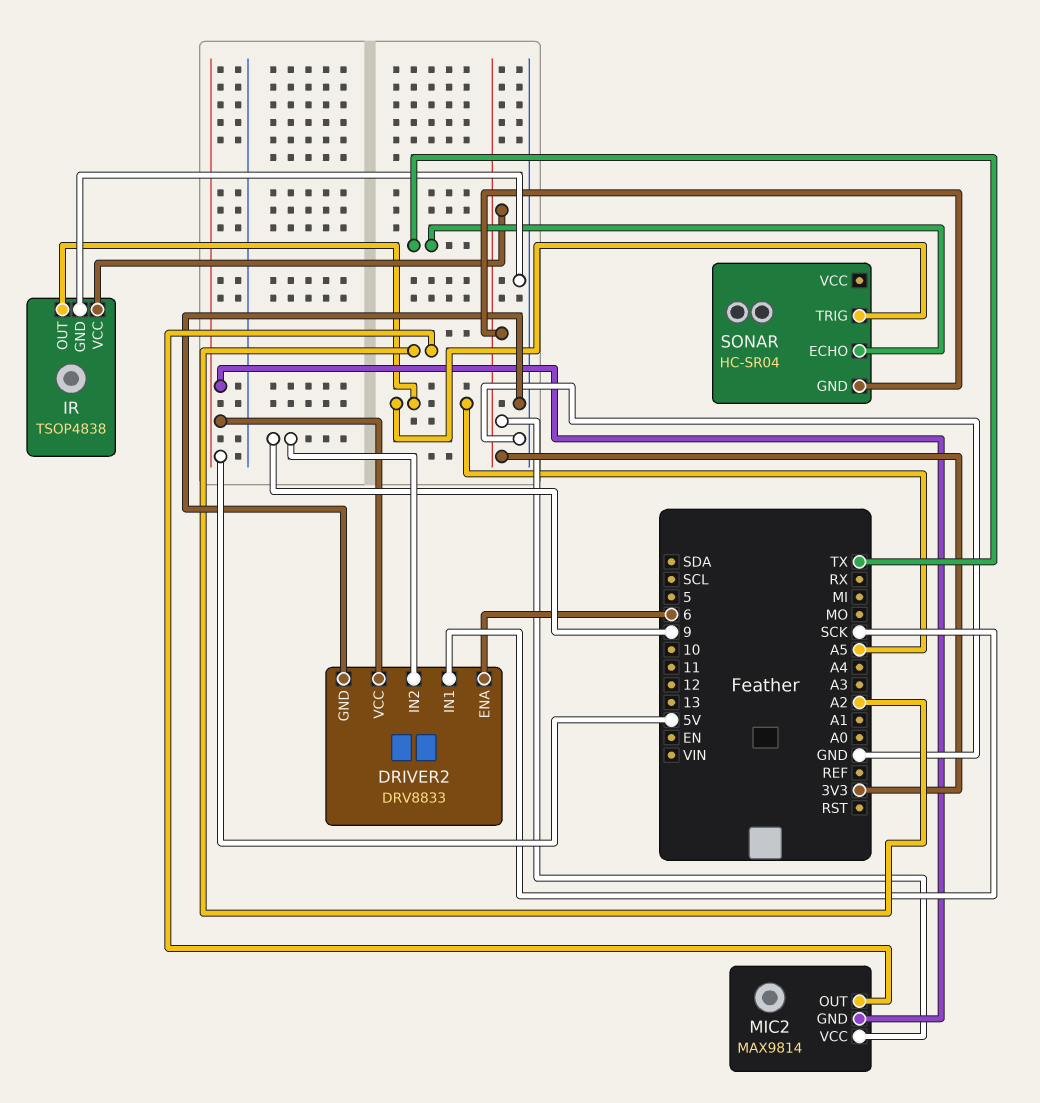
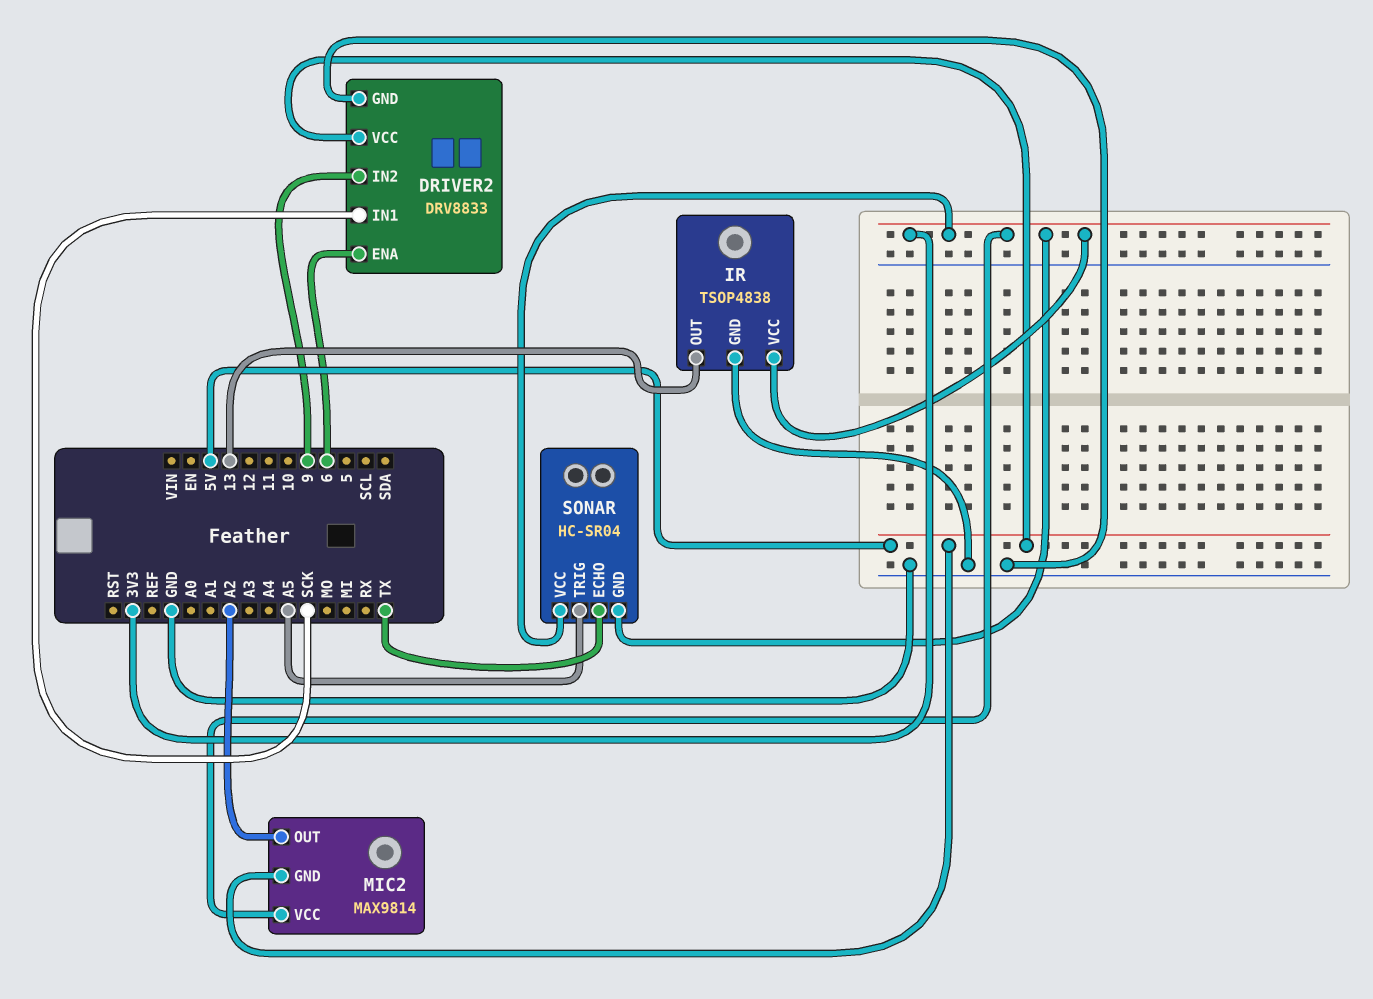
IR pin OUT: A5 -> 13
SONAR pin VCC: none -> 3V3

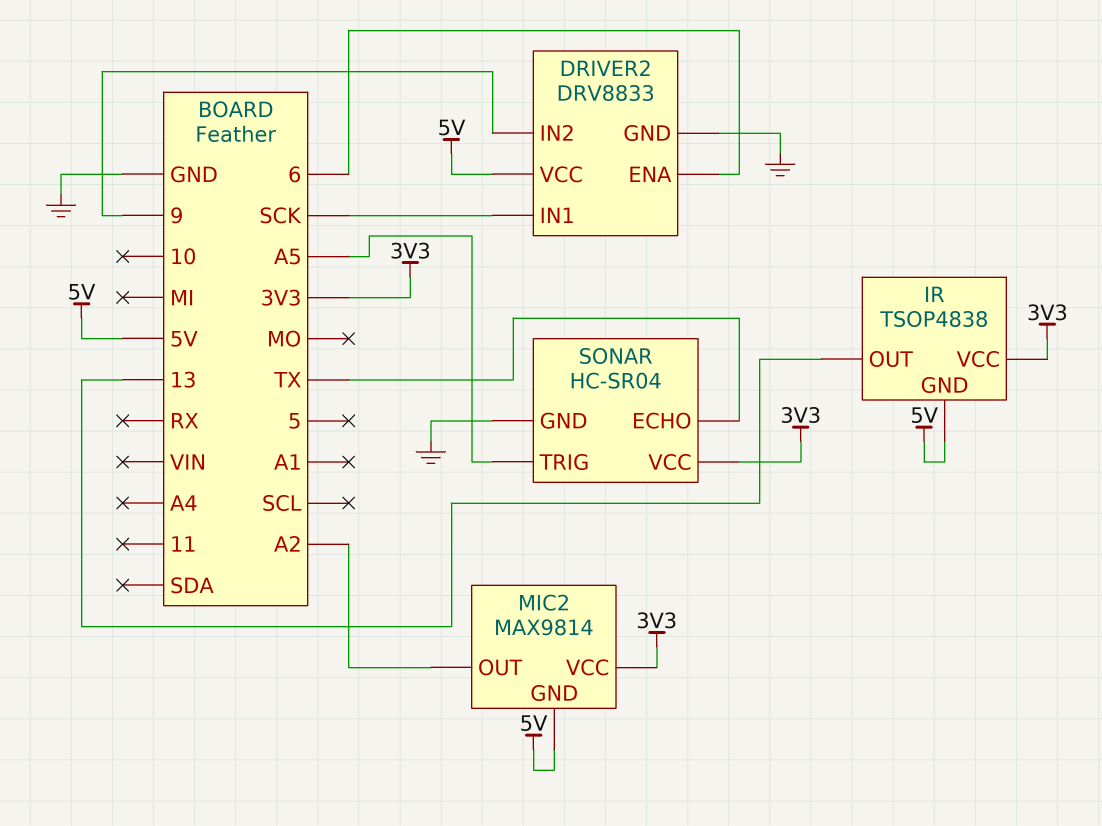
IR pin GND: GND -> 5V
SONAR pin GND: 3V3 -> GND

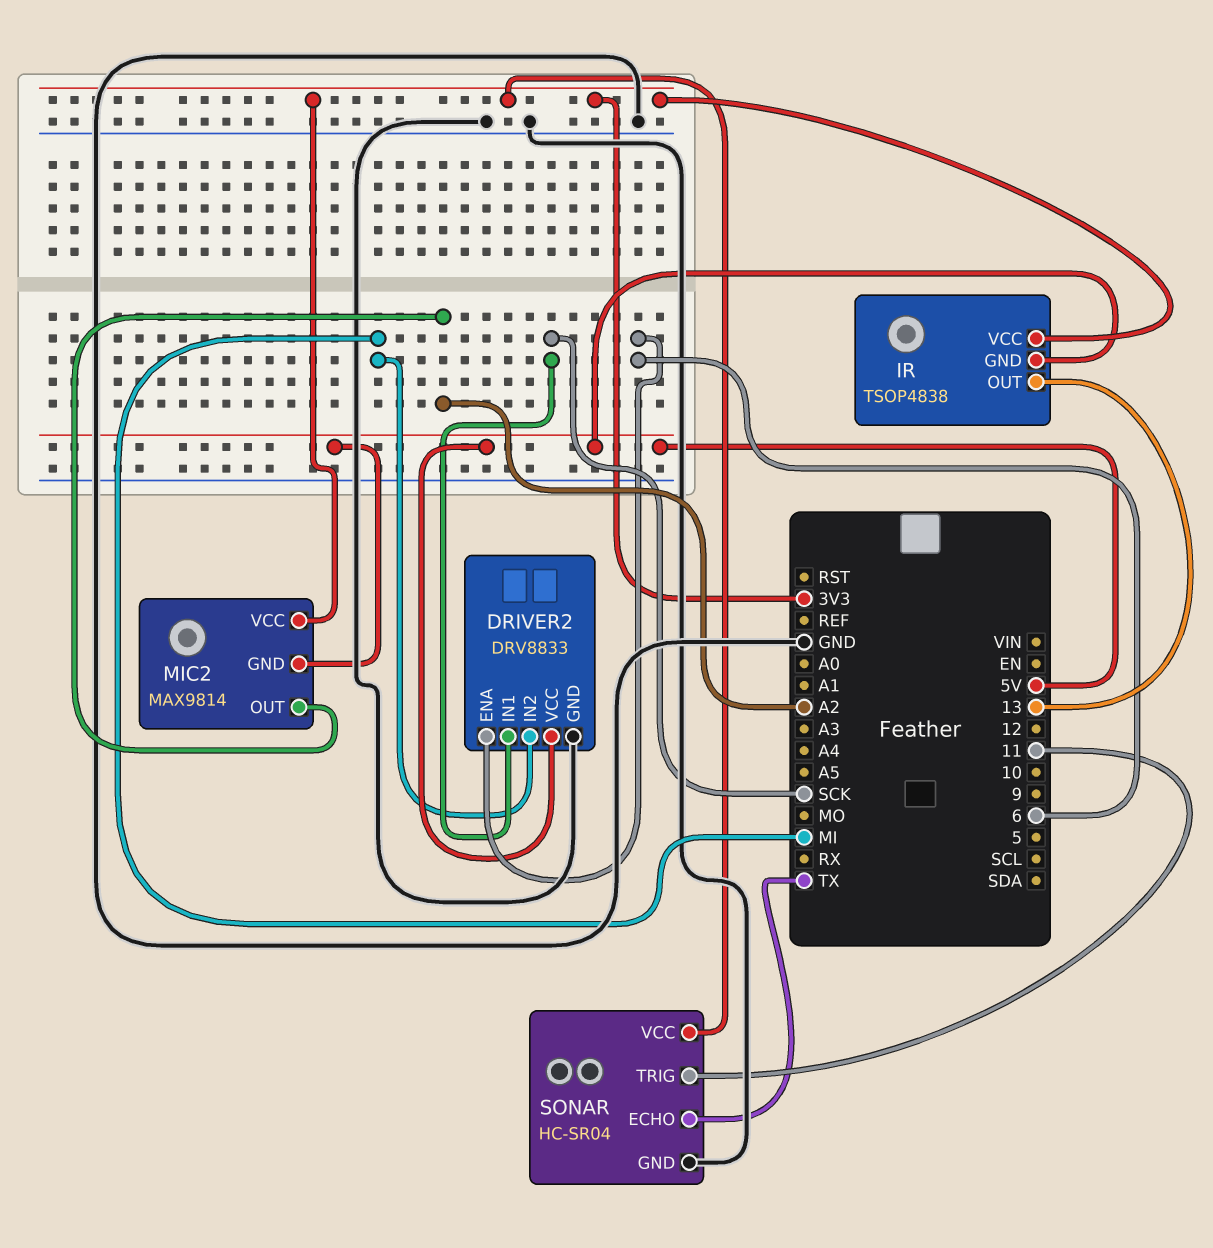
DRIVER2 pin IN2: 9 -> MI
SONAR pin TRIG: A5 -> 11

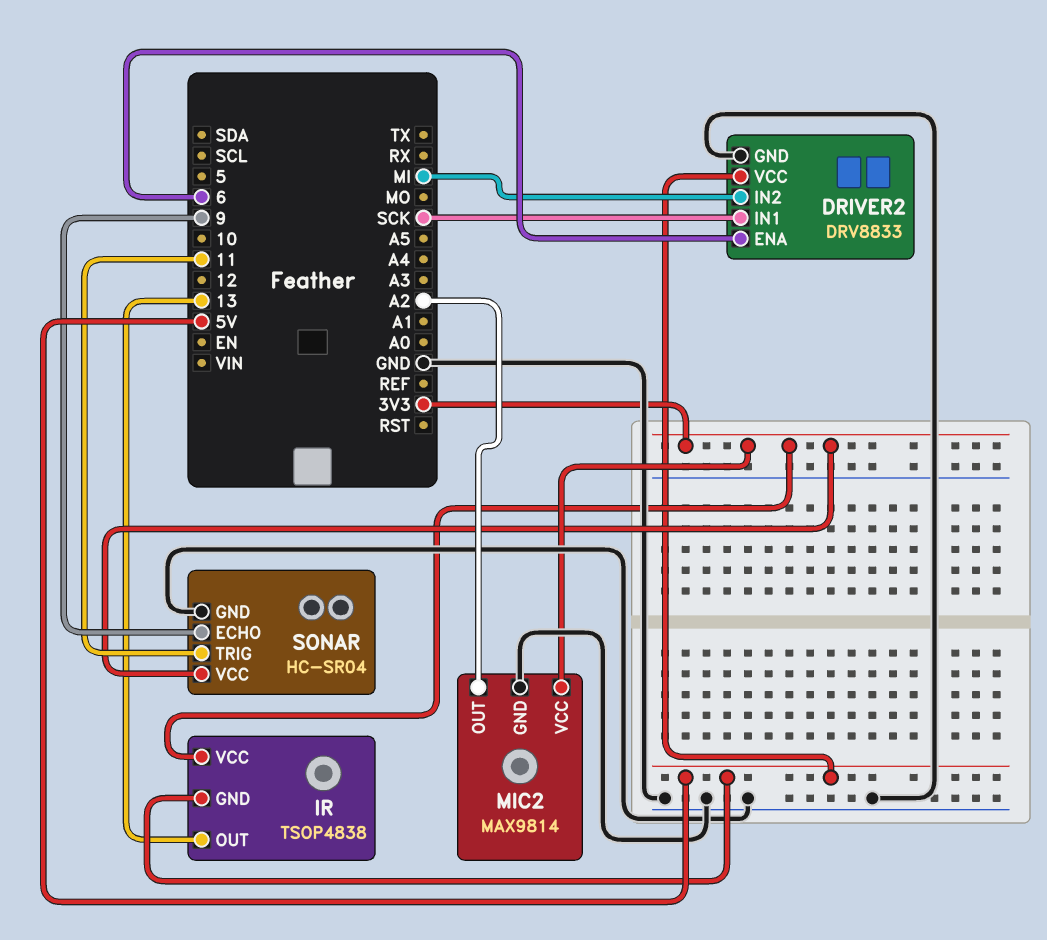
MIC2 pin GND: 5V -> GND
SONAR pin ECHO: TX -> 9

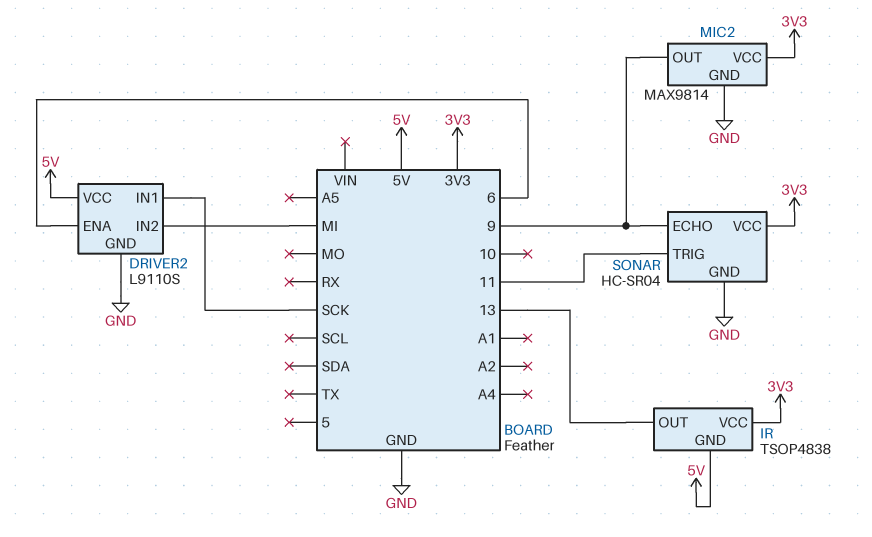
DRIVER2: DRV8833 -> L9110S
MIC2 pin OUT: A2 -> 9

